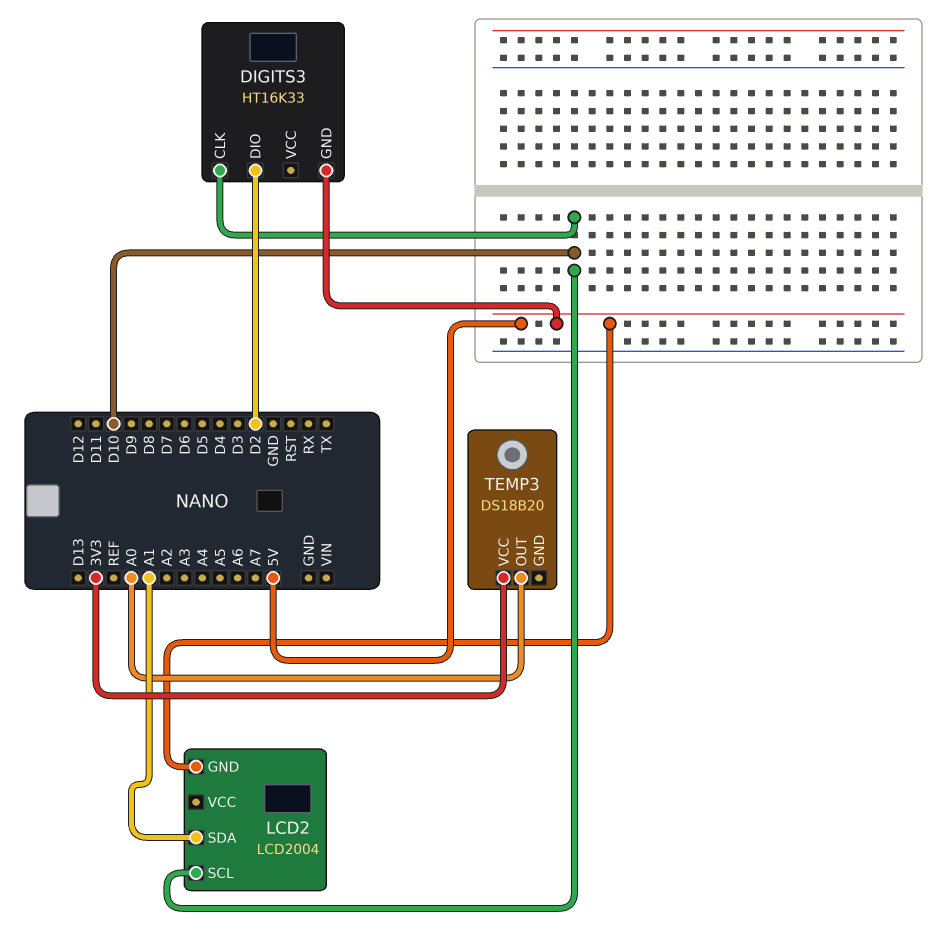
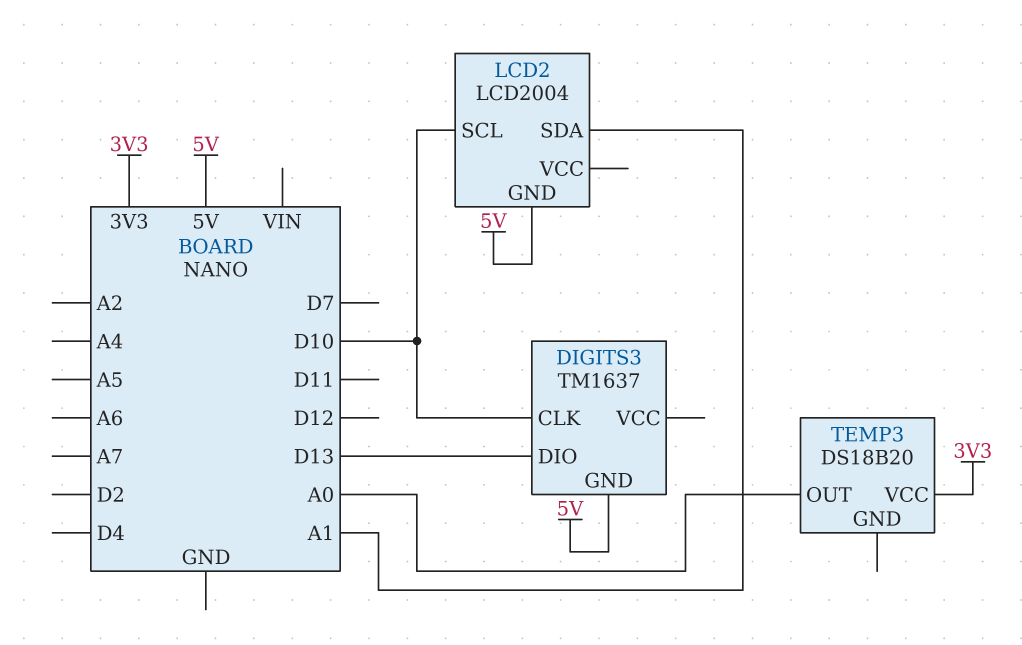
DIGITS3: HT16K33 -> TM1637
DIGITS3 pin DIO: D2 -> D13

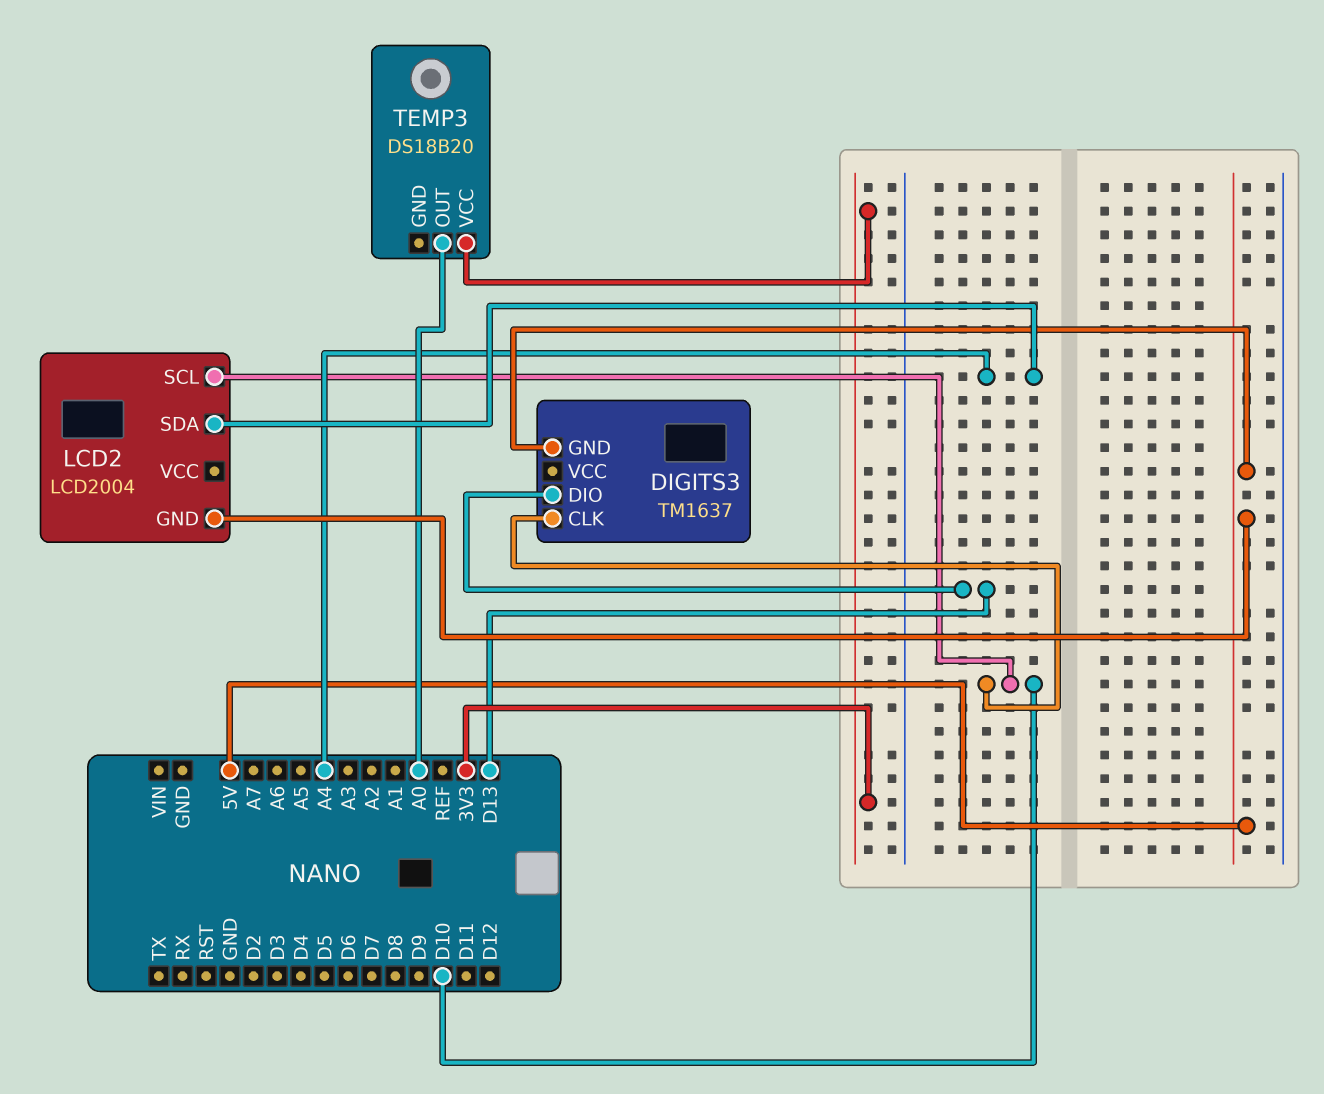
LCD2 pin SDA: A1 -> A4

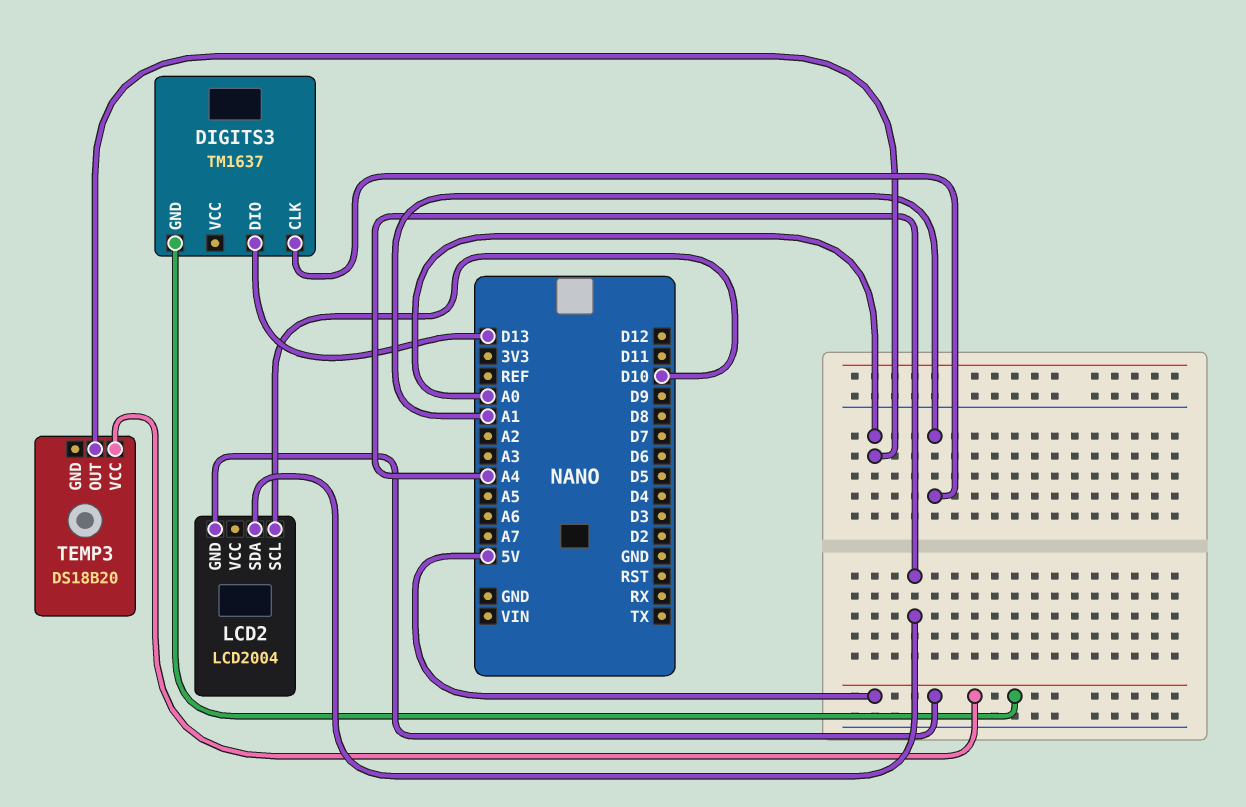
DIGITS3 pin CLK: D10 -> A1
TEMP3 pin VCC: 3V3 -> 5V

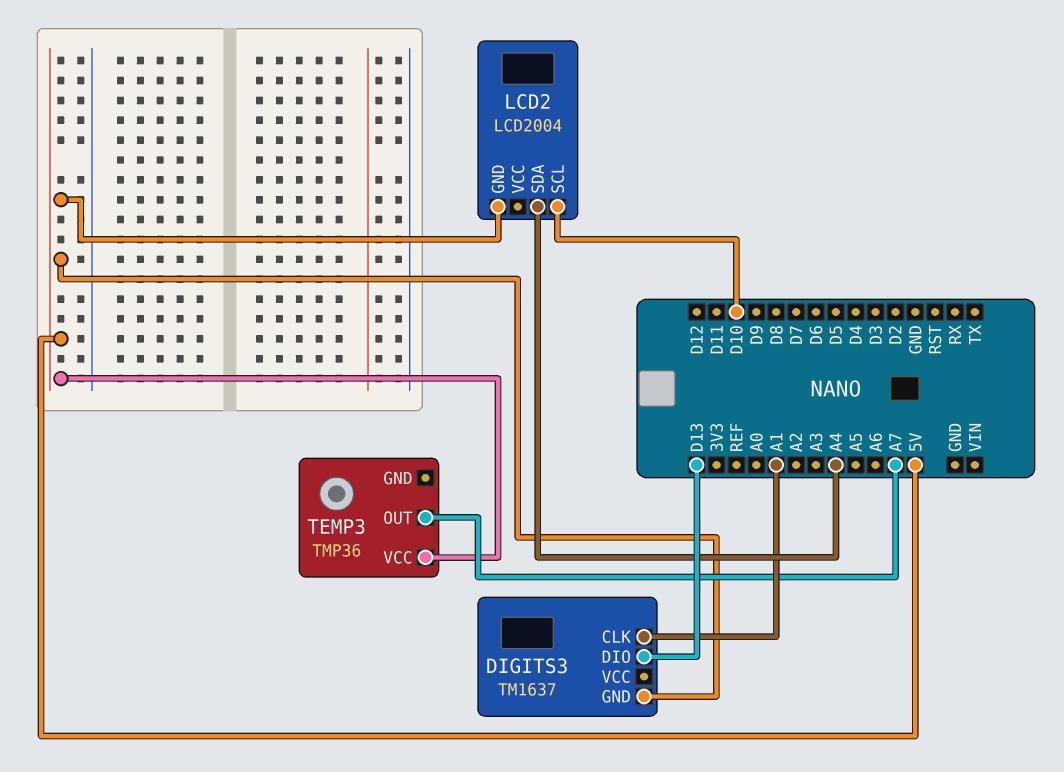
TEMP3: DS18B20 -> TMP36
TEMP3 pin OUT: A0 -> A7

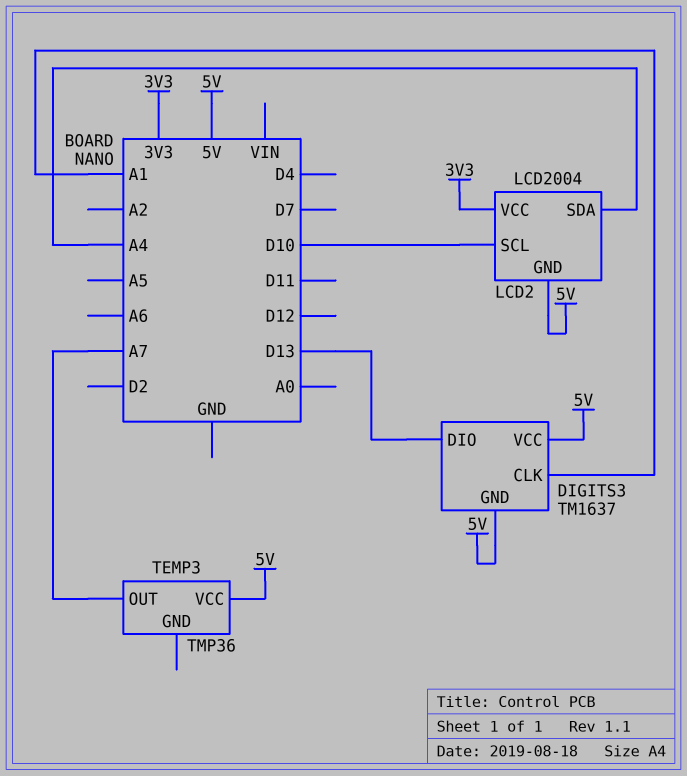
DIGITS3 pin VCC: none -> 5V
LCD2 pin VCC: none -> 3V3

